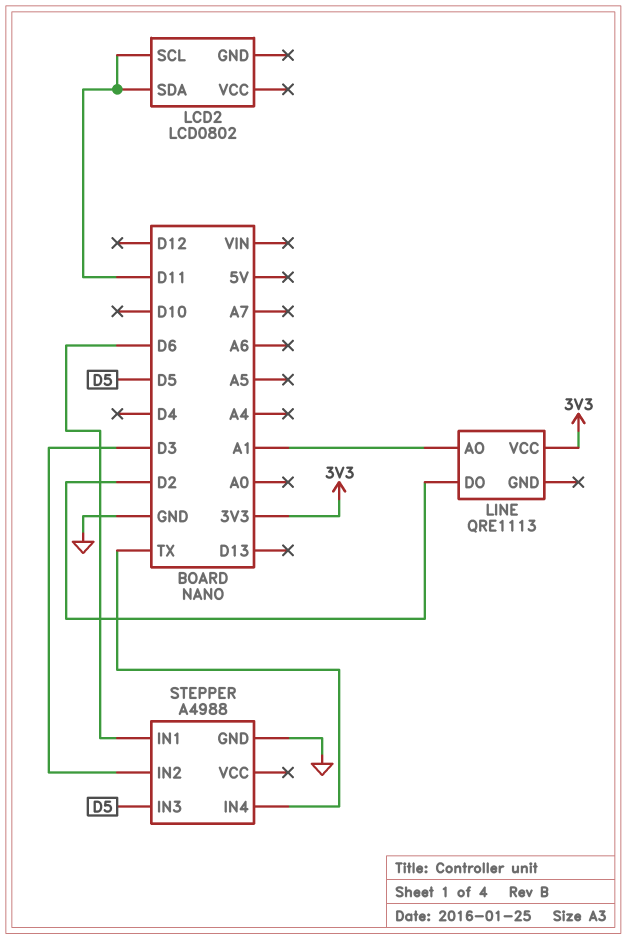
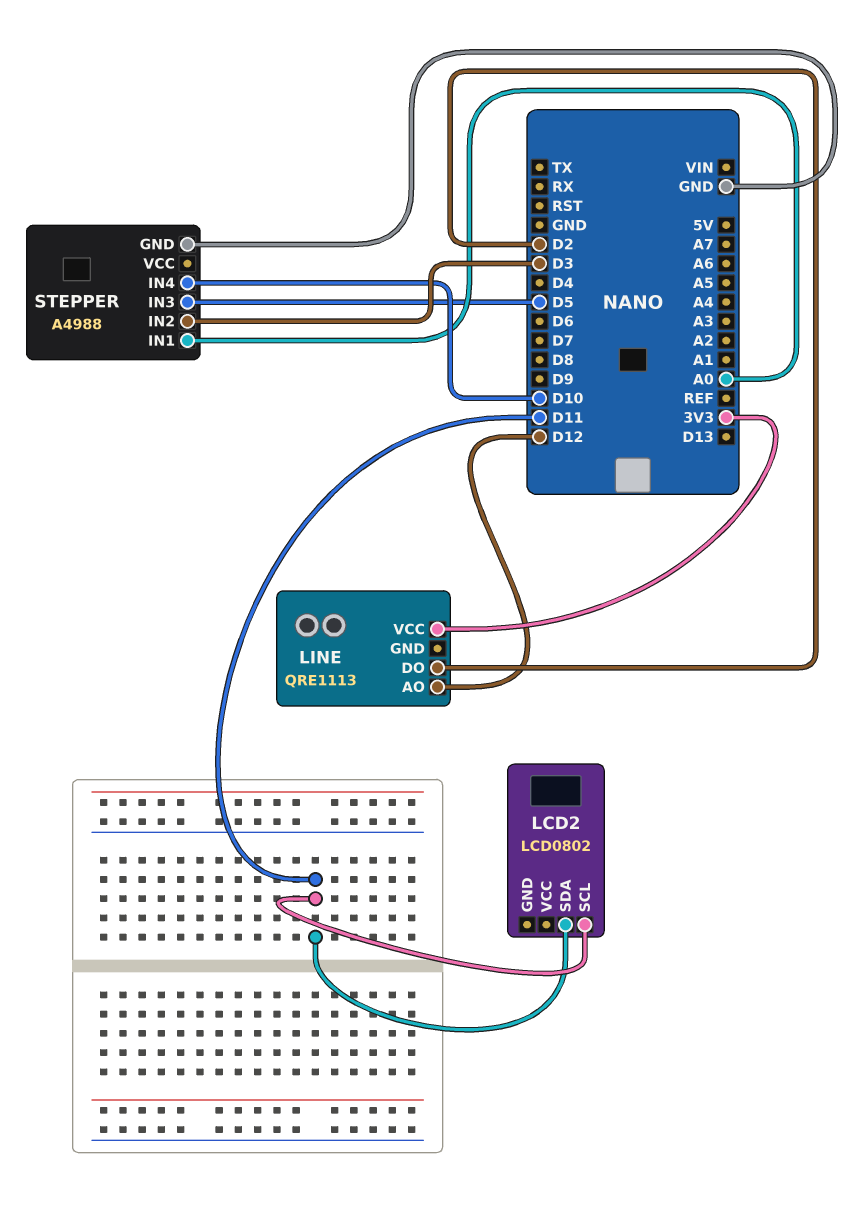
LINE pin AO: A1 -> D12
STEPPER pin IN1: D6 -> A0
STEPPER pin IN4: TX -> D10

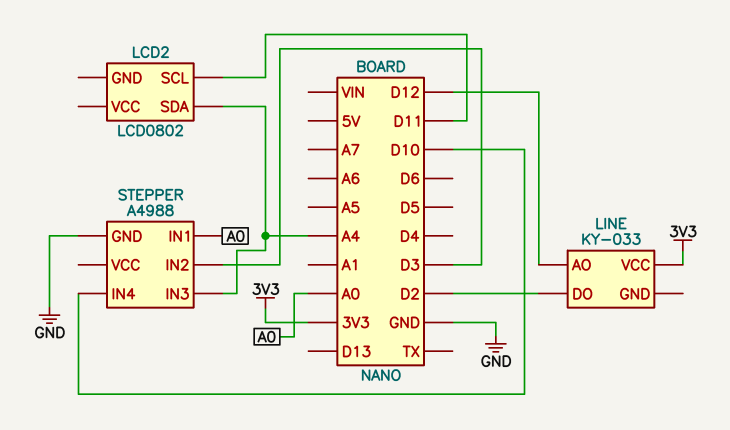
LCD2 pin SDA: D11 -> A4
LINE: QRE1113 -> KY-033
STEPPER pin IN3: D5 -> A4

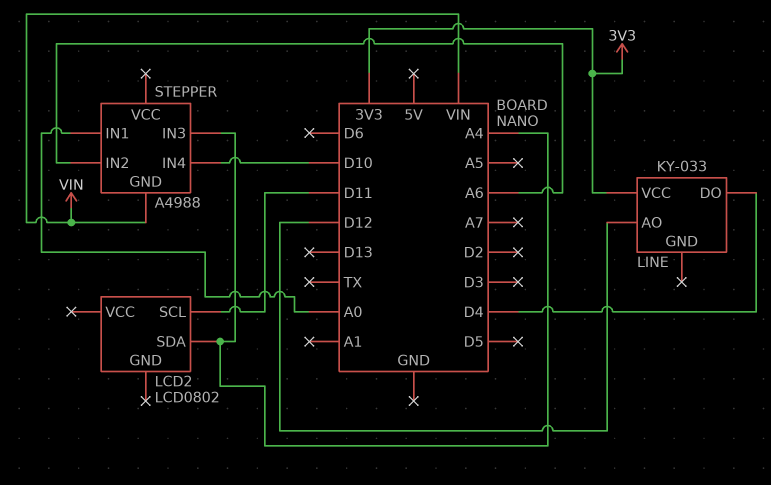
LINE pin DO: D2 -> D4
STEPPER pin GND: GND -> VIN
STEPPER pin IN2: D3 -> A6

